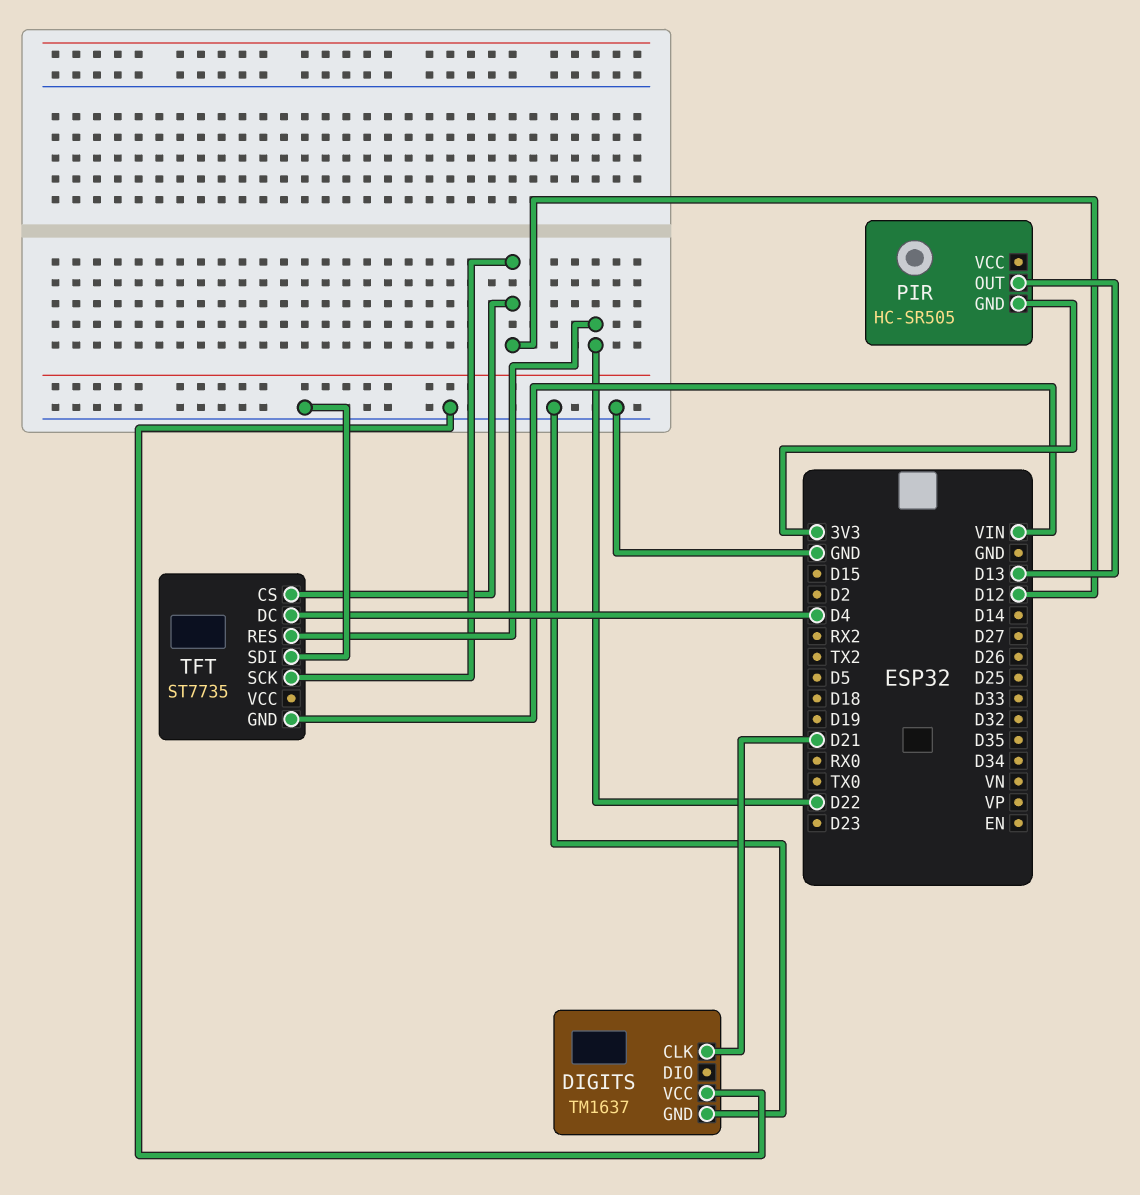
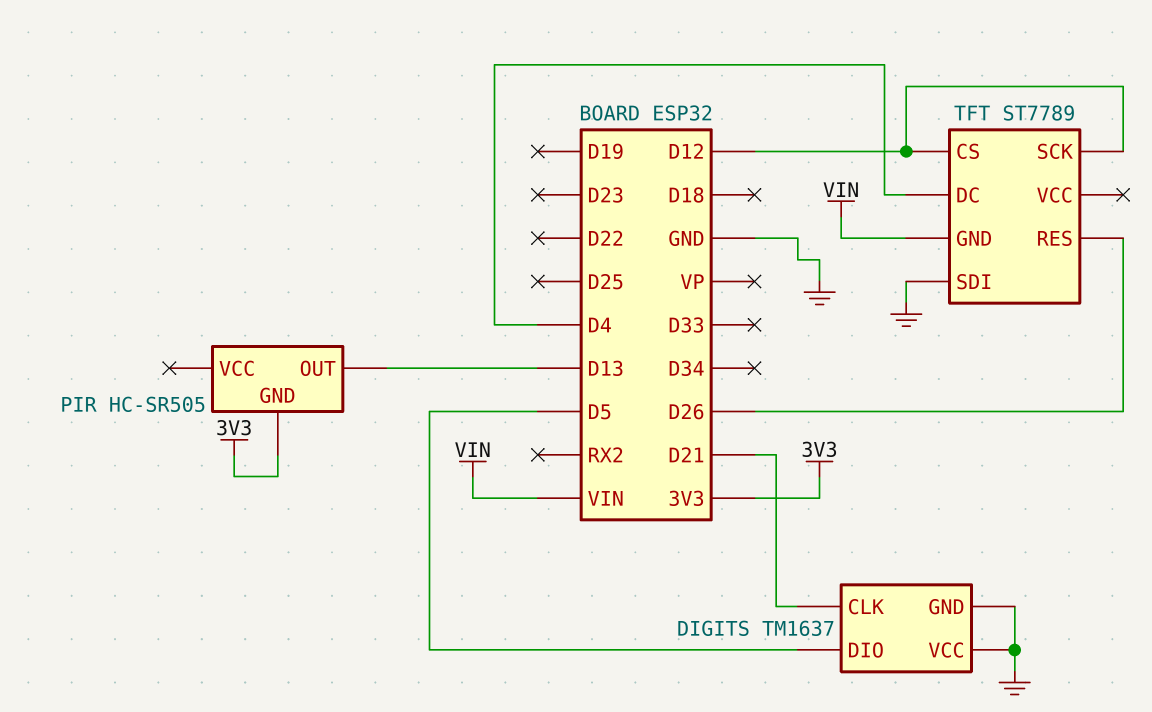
DIGITS pin DIO: none -> D5
TFT: ST7735 -> ST7789
TFT pin RES: D22 -> D26

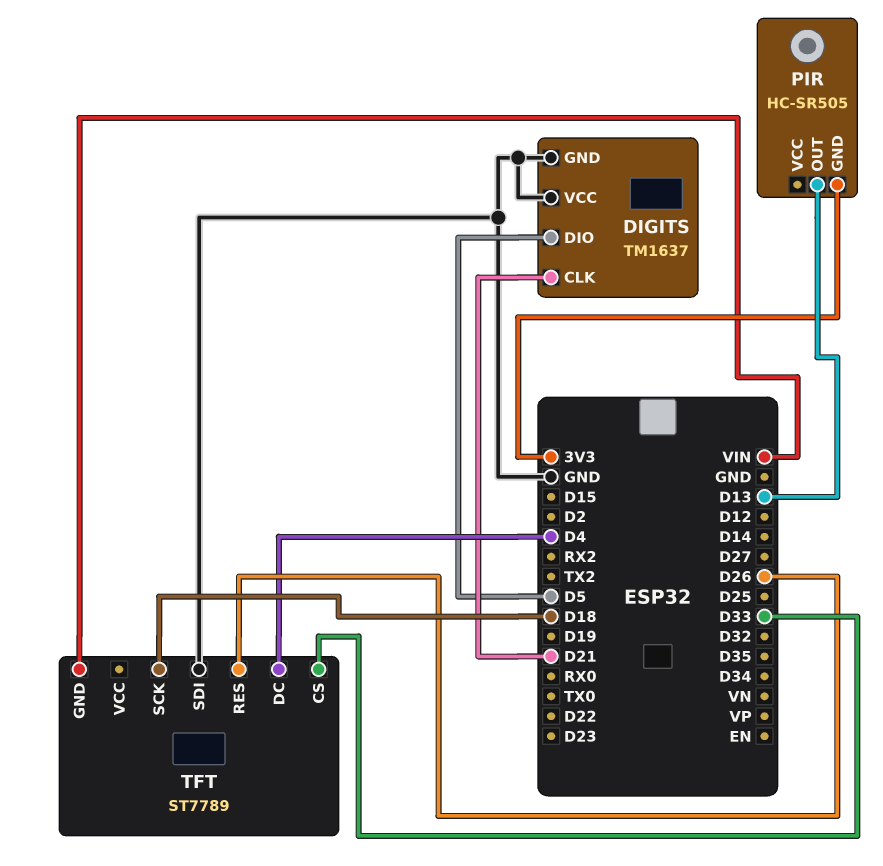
TFT pin CS: D12 -> D33
TFT pin SCK: D12 -> D18

